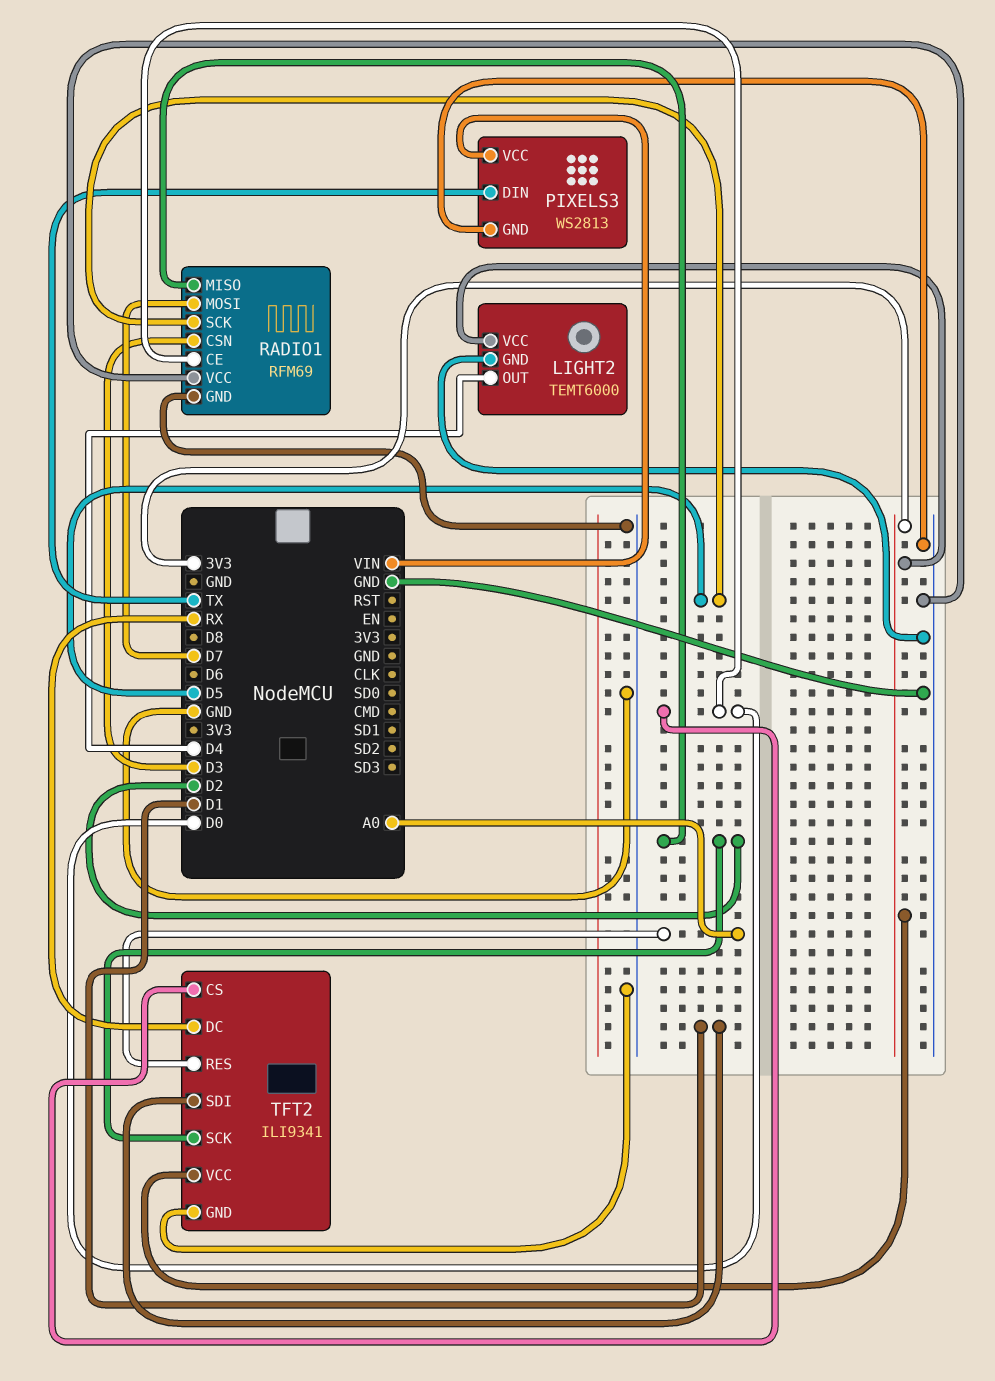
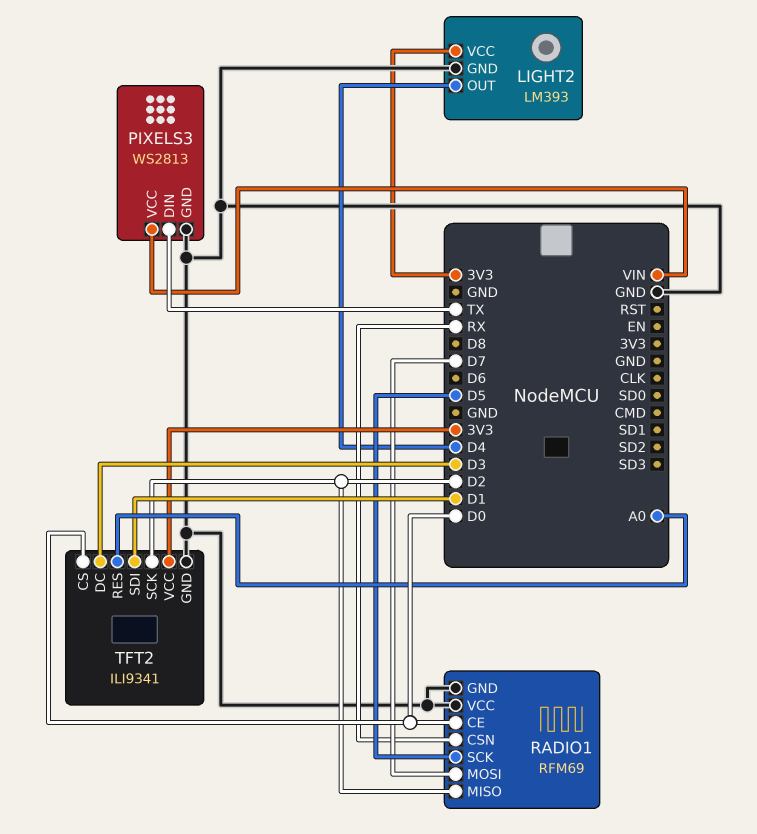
LIGHT2: TEMT6000 -> LM393
RADIO1 pin CSN: D3 -> RX
TFT2 pin DC: RX -> D3

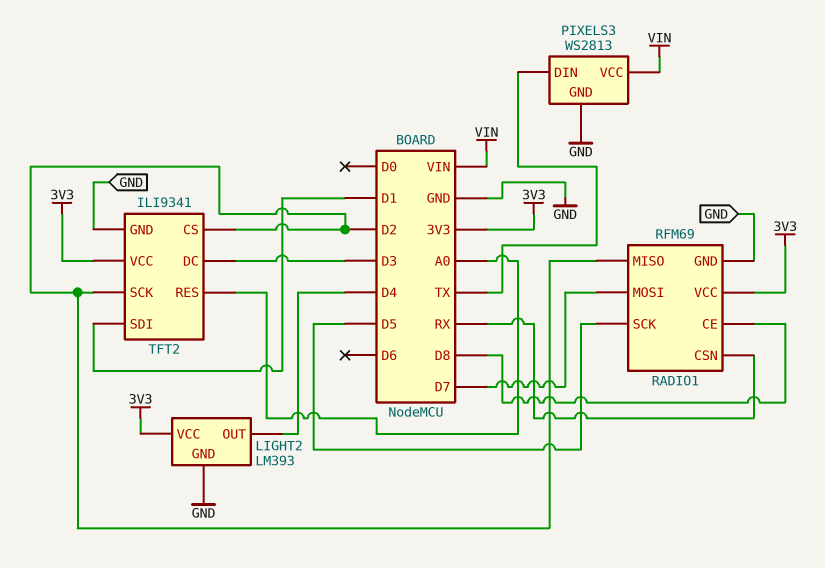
RADIO1 pin CE: D0 -> D8
RADIO1 pin VCC: GND -> 3V3
TFT2 pin CS: D0 -> D2

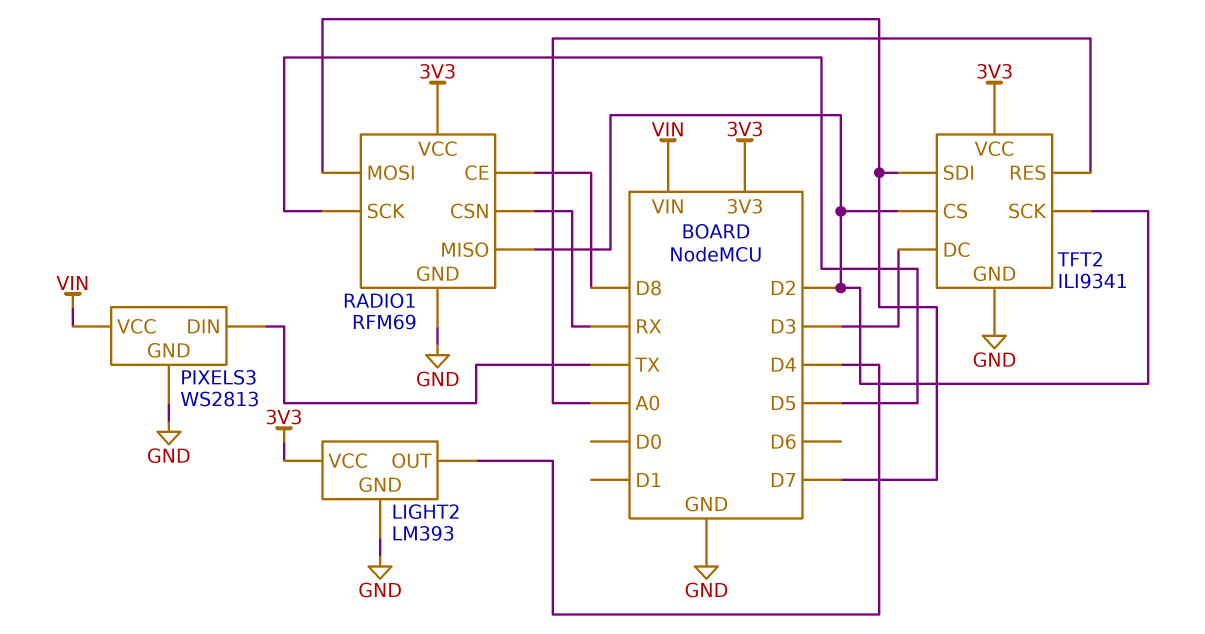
TFT2 pin SDI: D1 -> D7

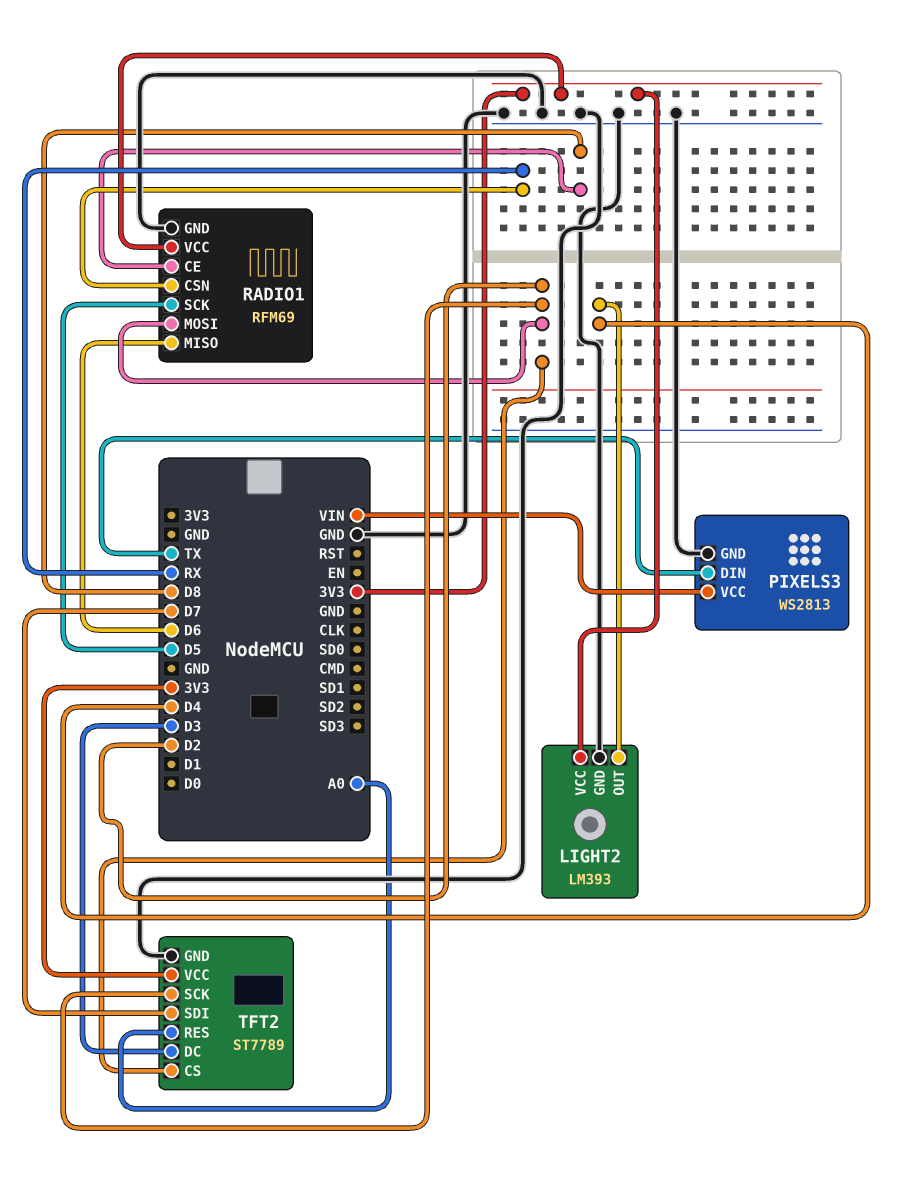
RADIO1 pin MISO: D2 -> D6
RADIO1 pin MOSI: D7 -> D2
TFT2: ILI9341 -> ST7789

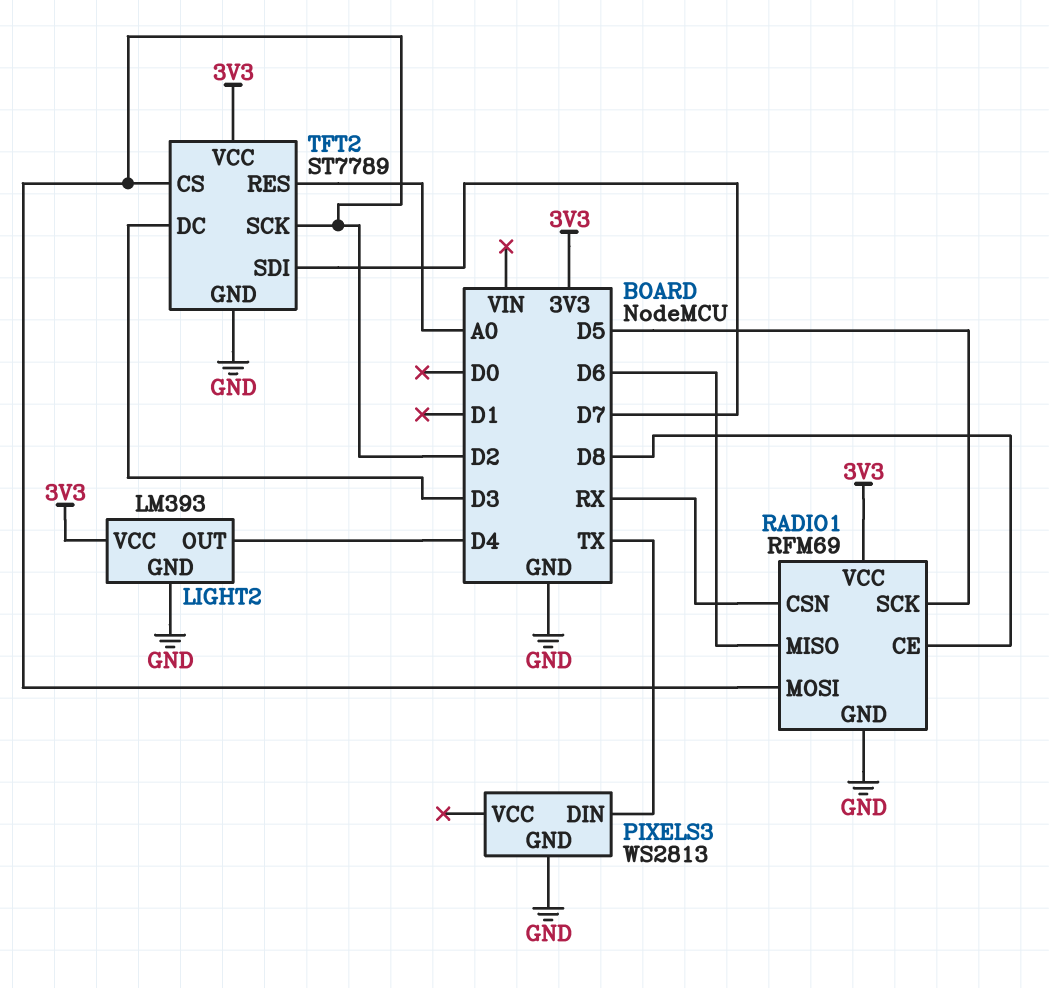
PIXELS3 pin VCC: VIN -> none

